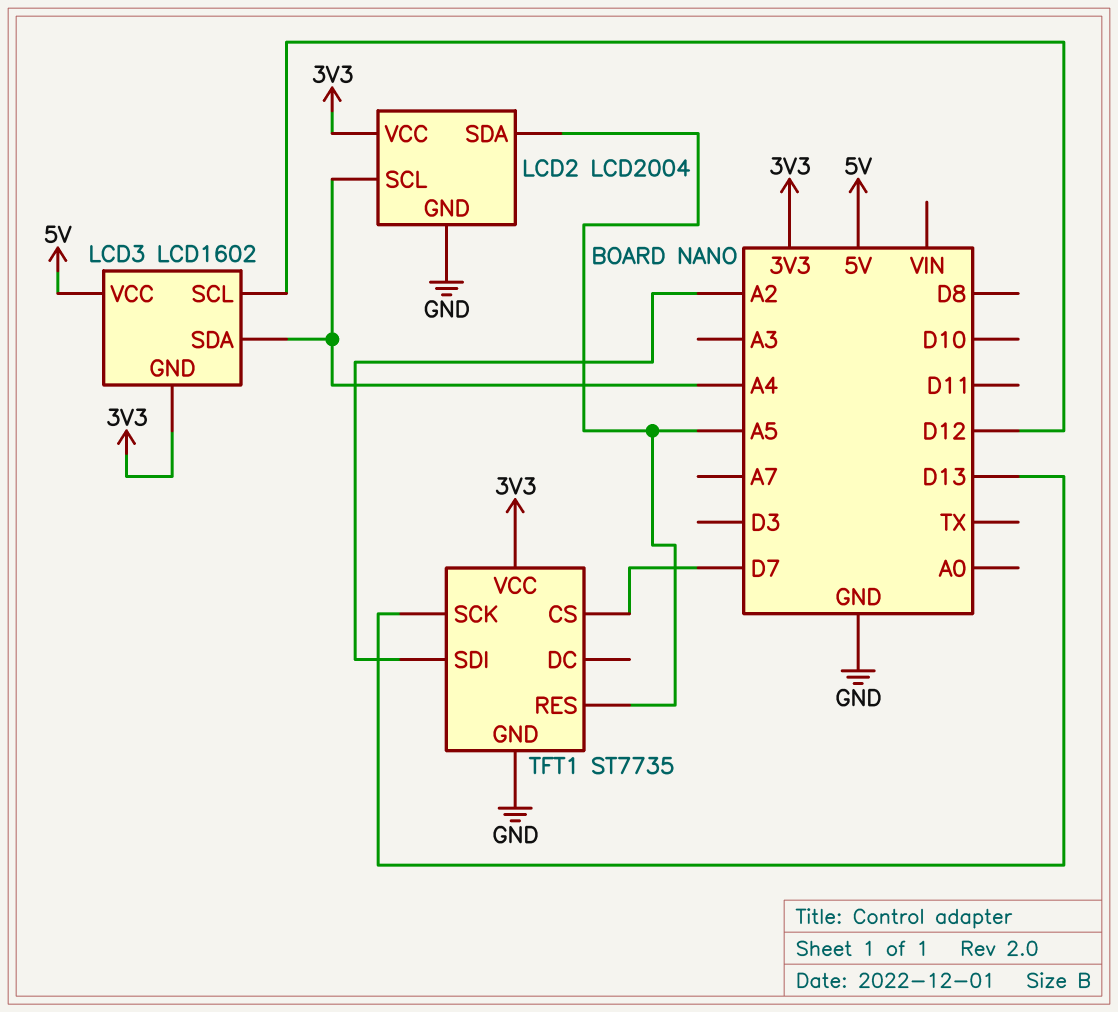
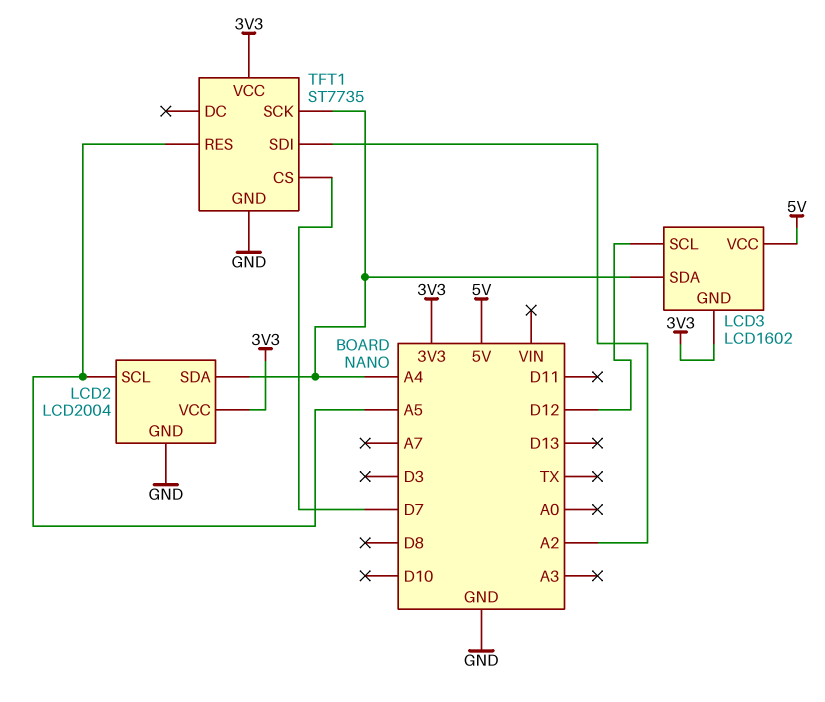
LCD2 pin SCL: A4 -> A5
LCD2 pin SDA: A5 -> A4
TFT1 pin SCK: D13 -> A4

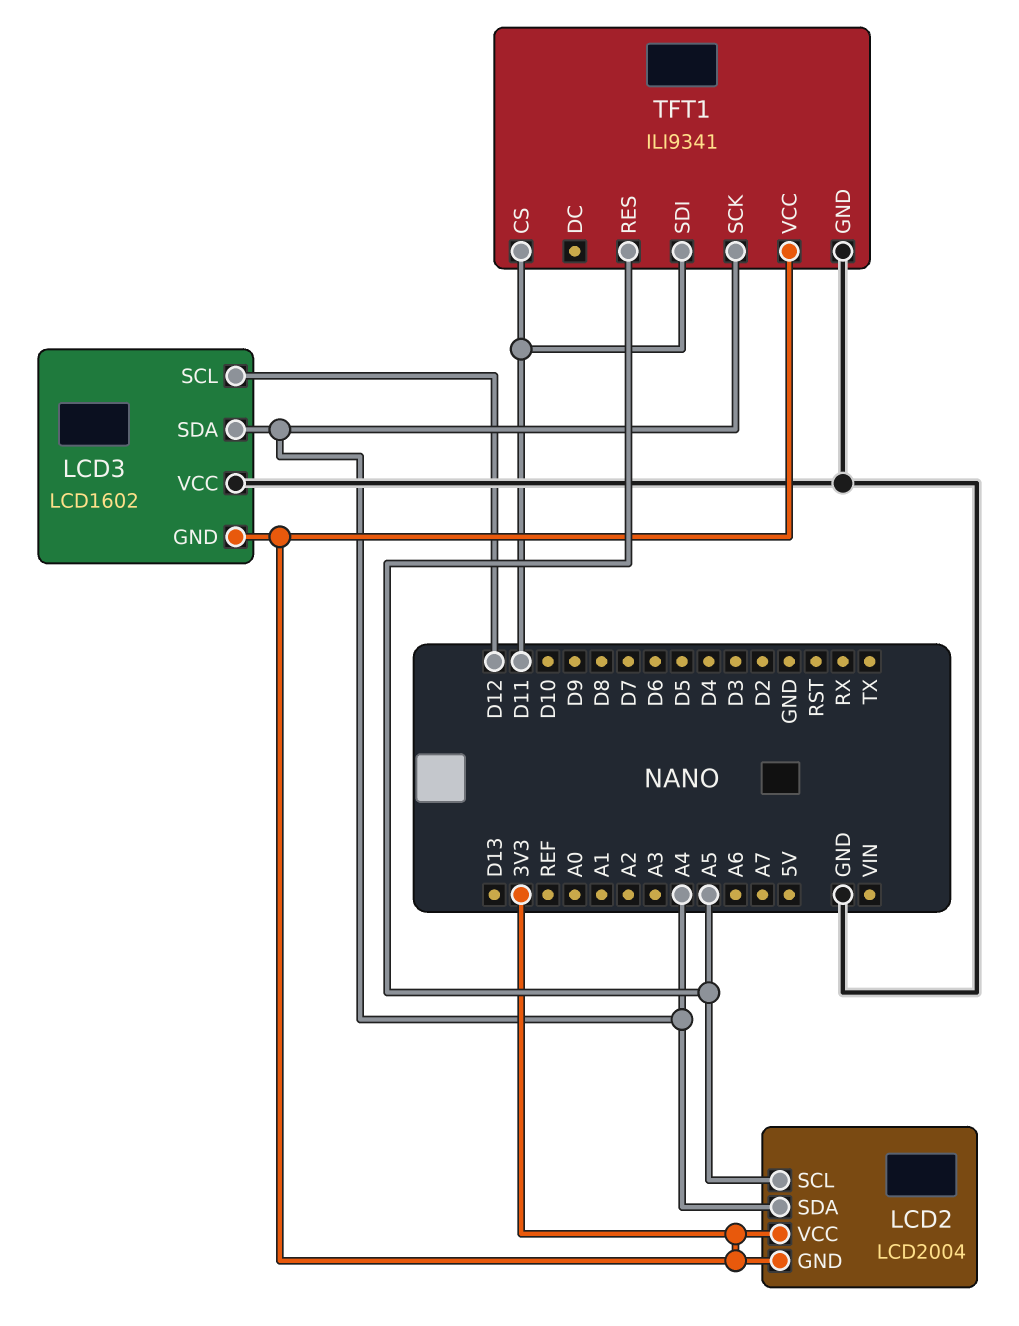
LCD2 pin GND: GND -> 3V3
LCD3 pin VCC: 5V -> GND
TFT1: ST7735 -> ILI9341
TFT1 pin CS: D7 -> D11
TFT1 pin SDI: A2 -> D11

